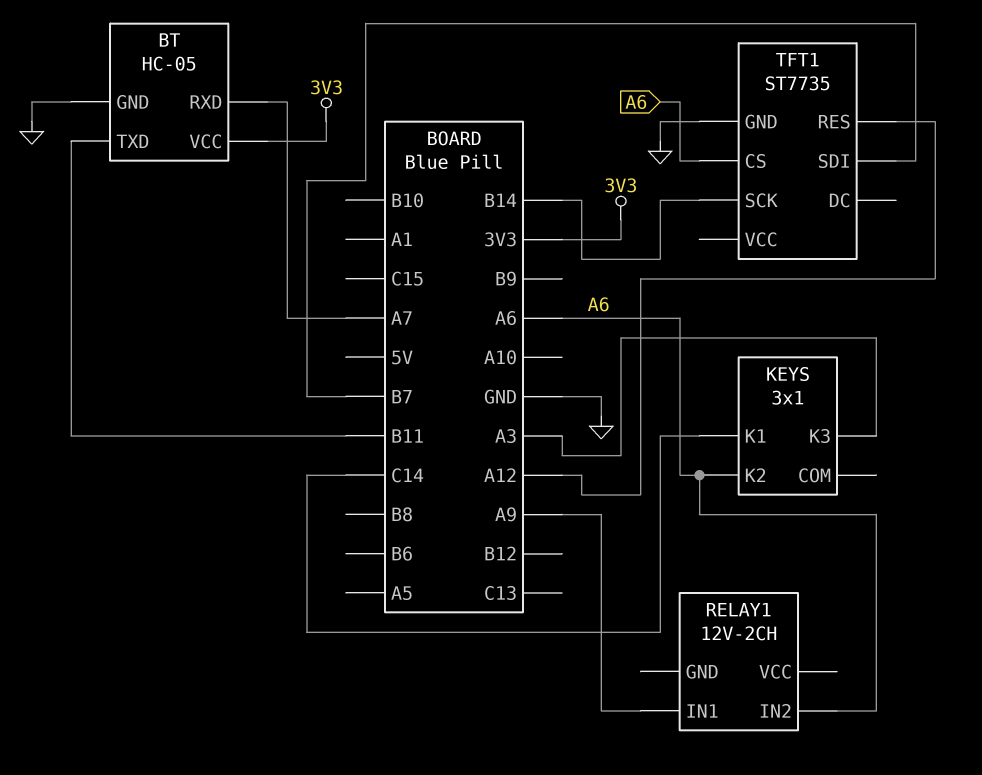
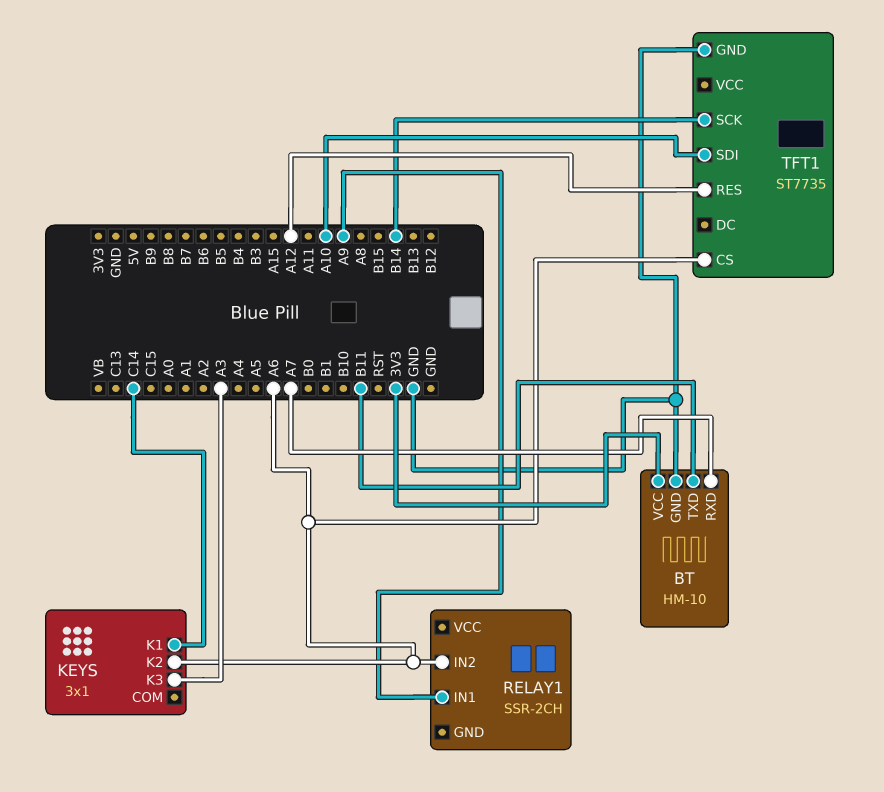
BT: HC-05 -> HM-10
RELAY1: 12V-2CH -> SSR-2CH
TFT1 pin SDI: B7 -> A10

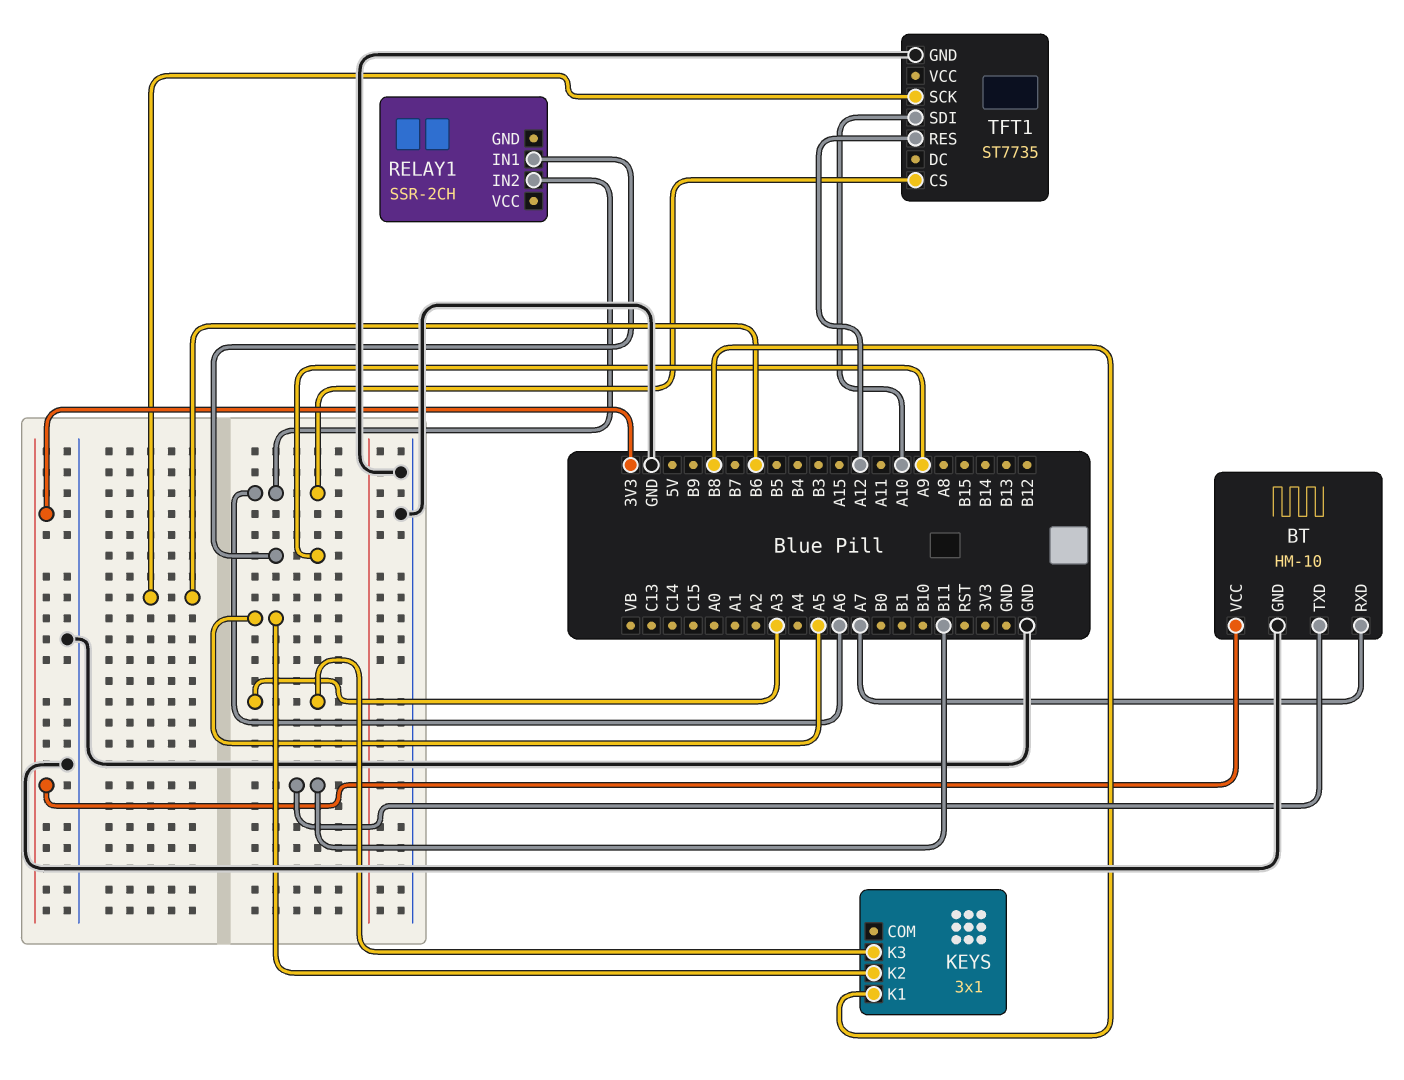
KEYS pin K1: C14 -> B8
KEYS pin K2: A6 -> A5
TFT1 pin SCK: B14 -> B6

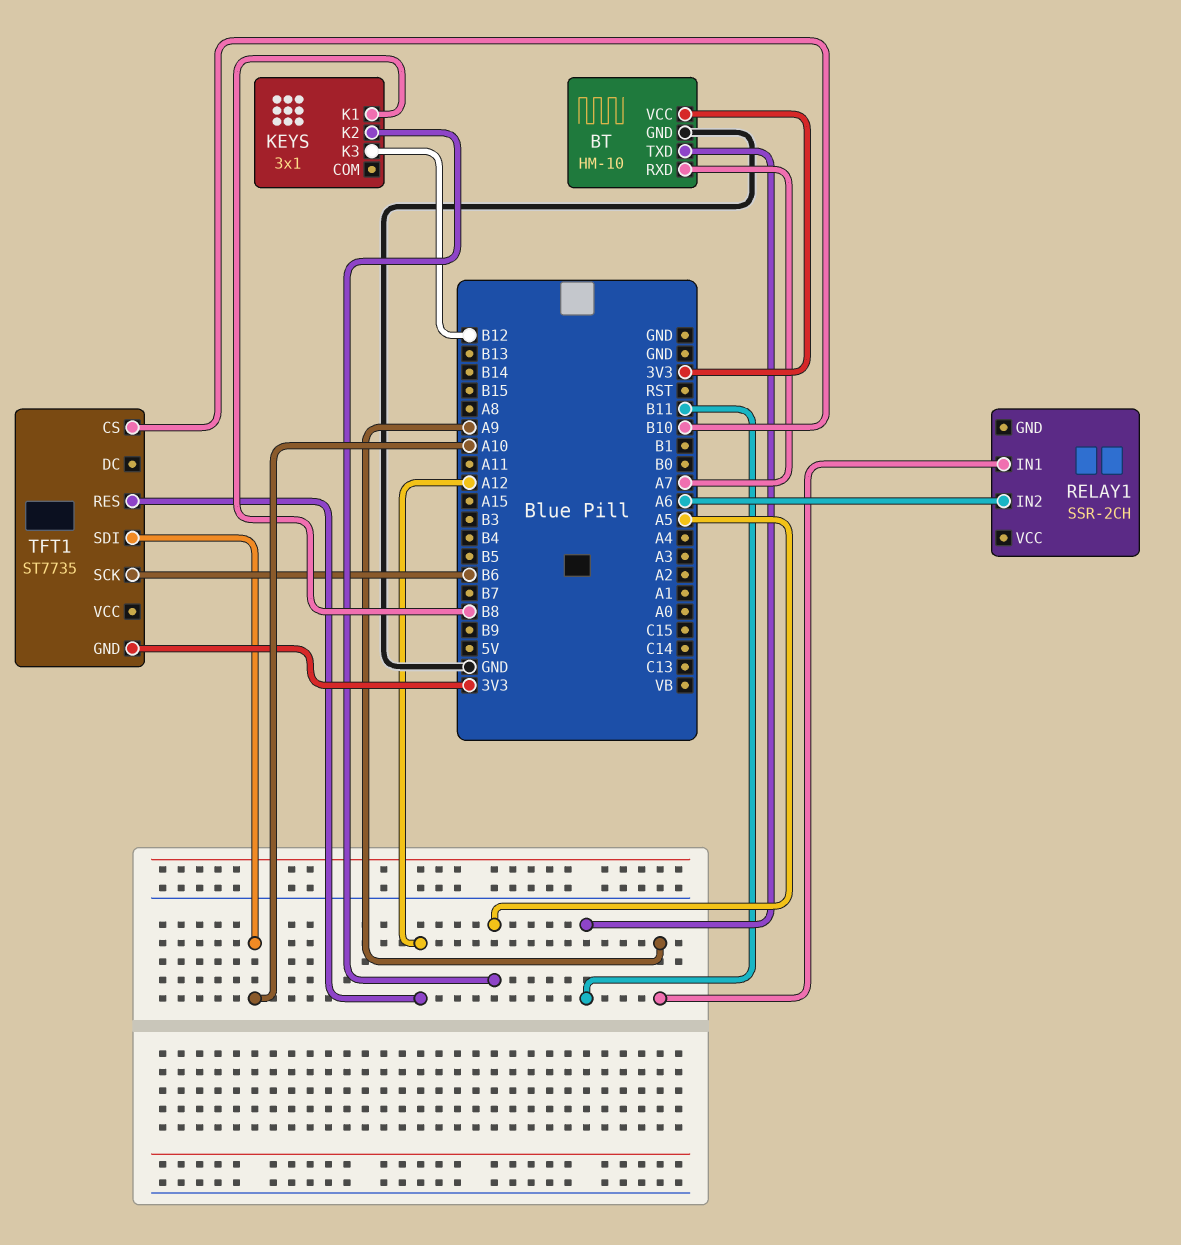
KEYS pin K3: A3 -> B12
TFT1 pin CS: A6 -> B10
TFT1 pin GND: GND -> 3V3

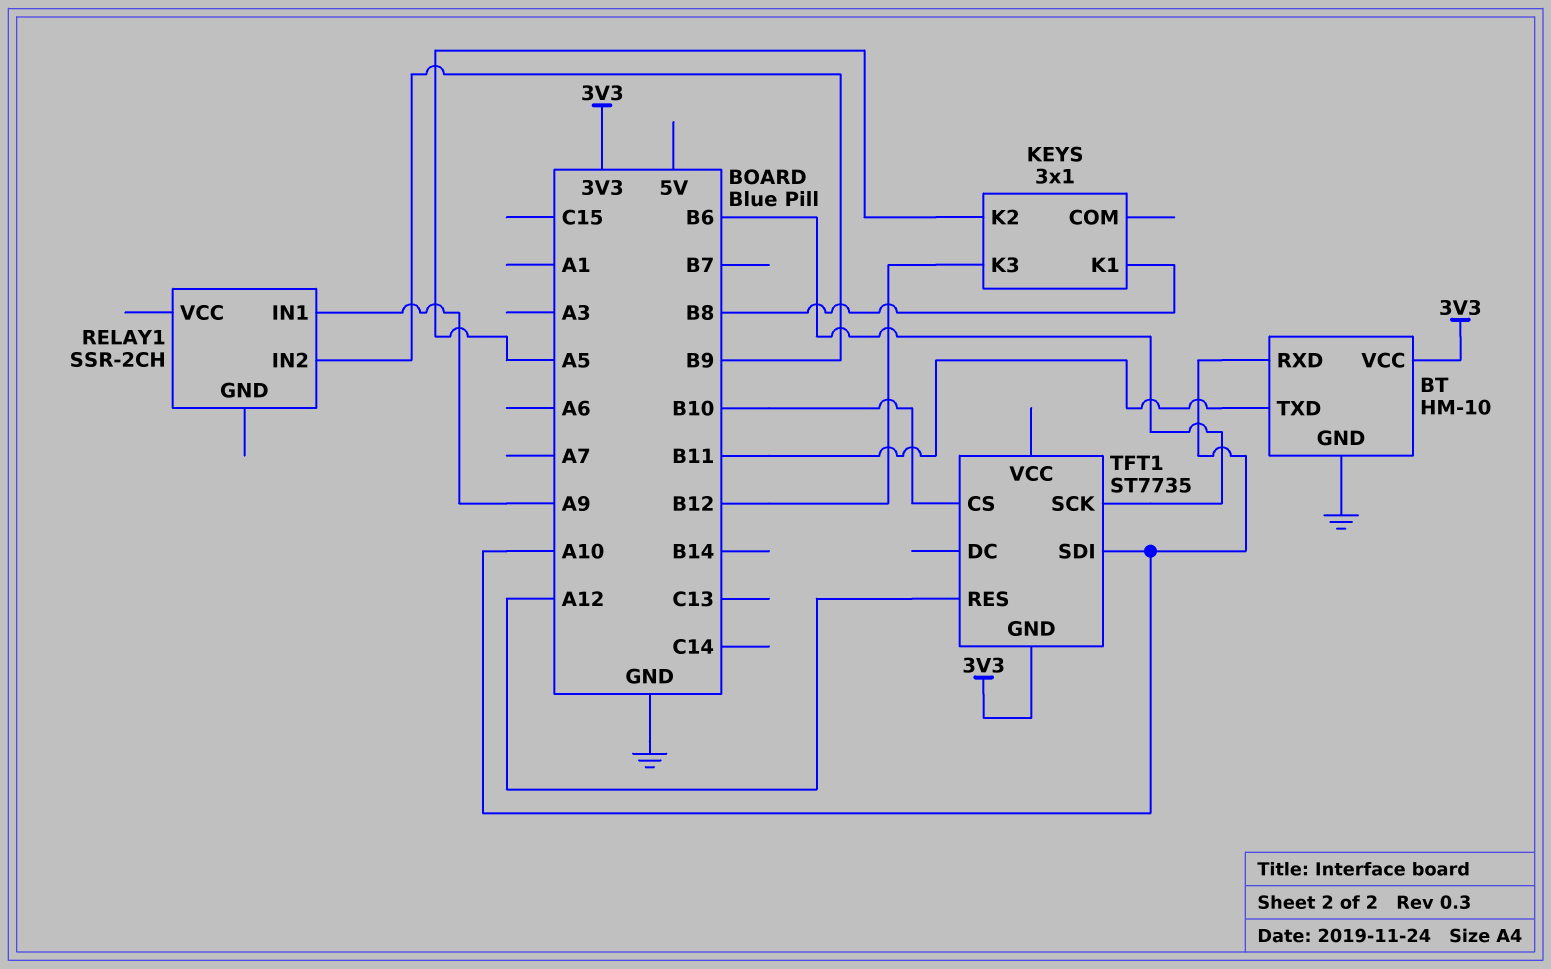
BT pin RXD: A7 -> A10
RELAY1 pin IN2: A6 -> B9

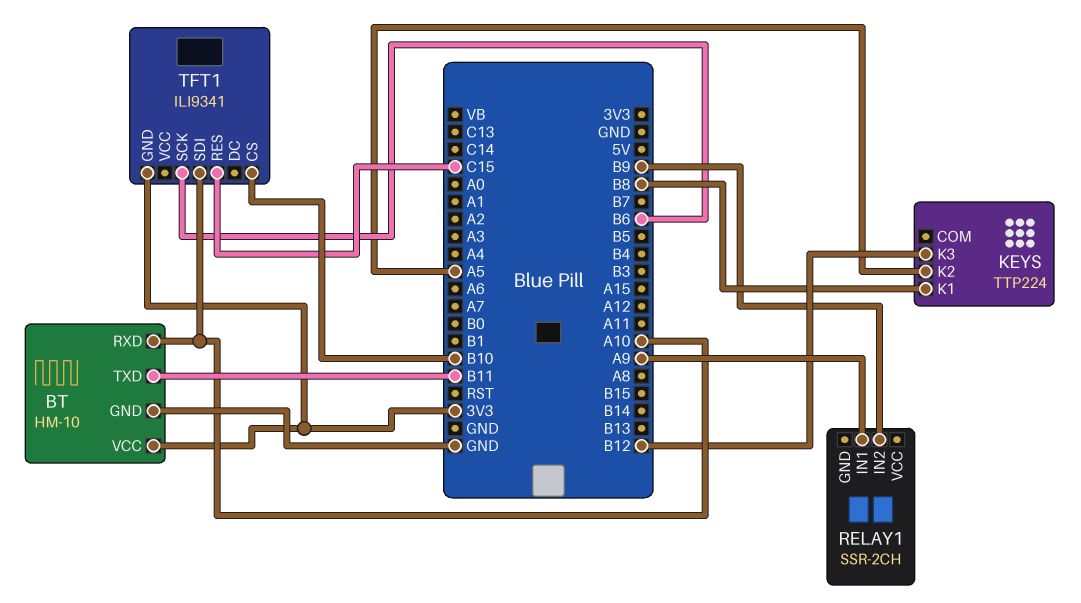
KEYS: 3x1 -> TTP224
TFT1: ST7735 -> ILI9341
TFT1 pin RES: A12 -> C15

